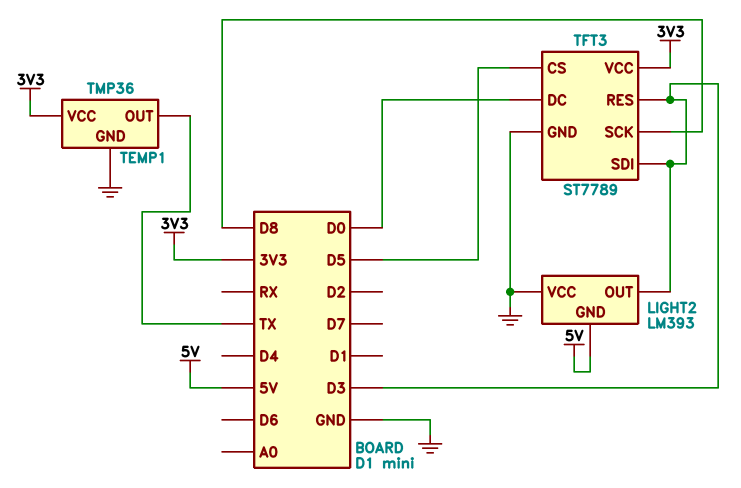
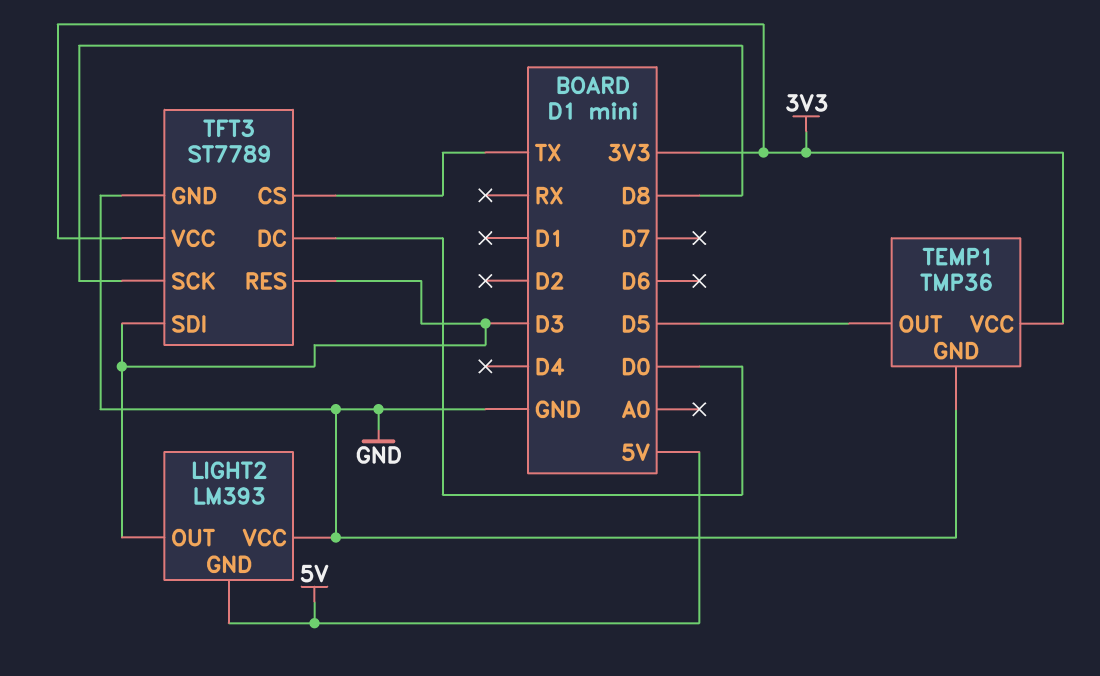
TEMP1 pin OUT: TX -> D5
TFT3 pin CS: D5 -> TX

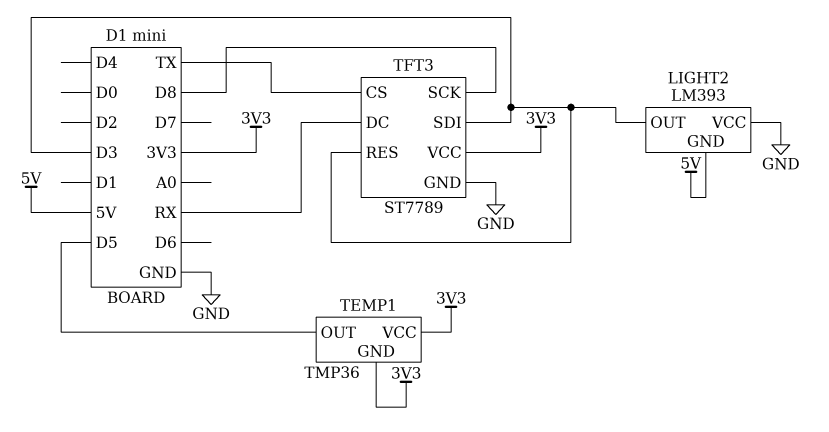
TEMP1 pin GND: GND -> 3V3
TFT3 pin DC: D0 -> RX

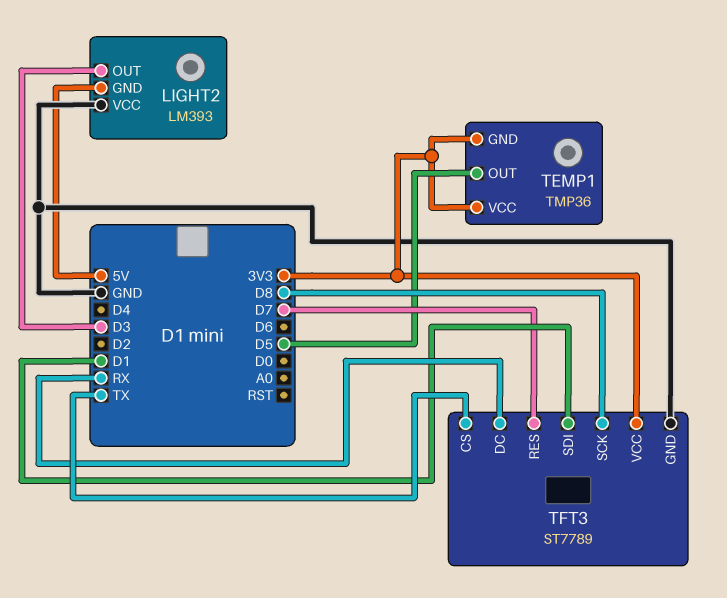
TFT3 pin RES: D3 -> D7
TFT3 pin SDI: D3 -> D1

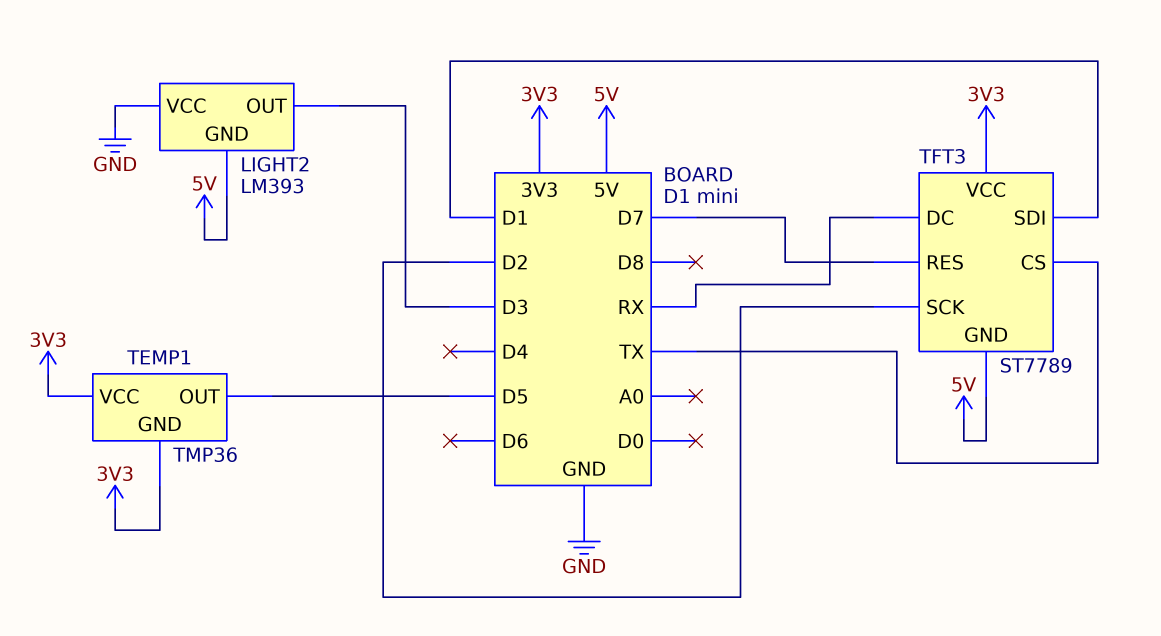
TFT3 pin GND: GND -> 5V
TFT3 pin SCK: D8 -> D2

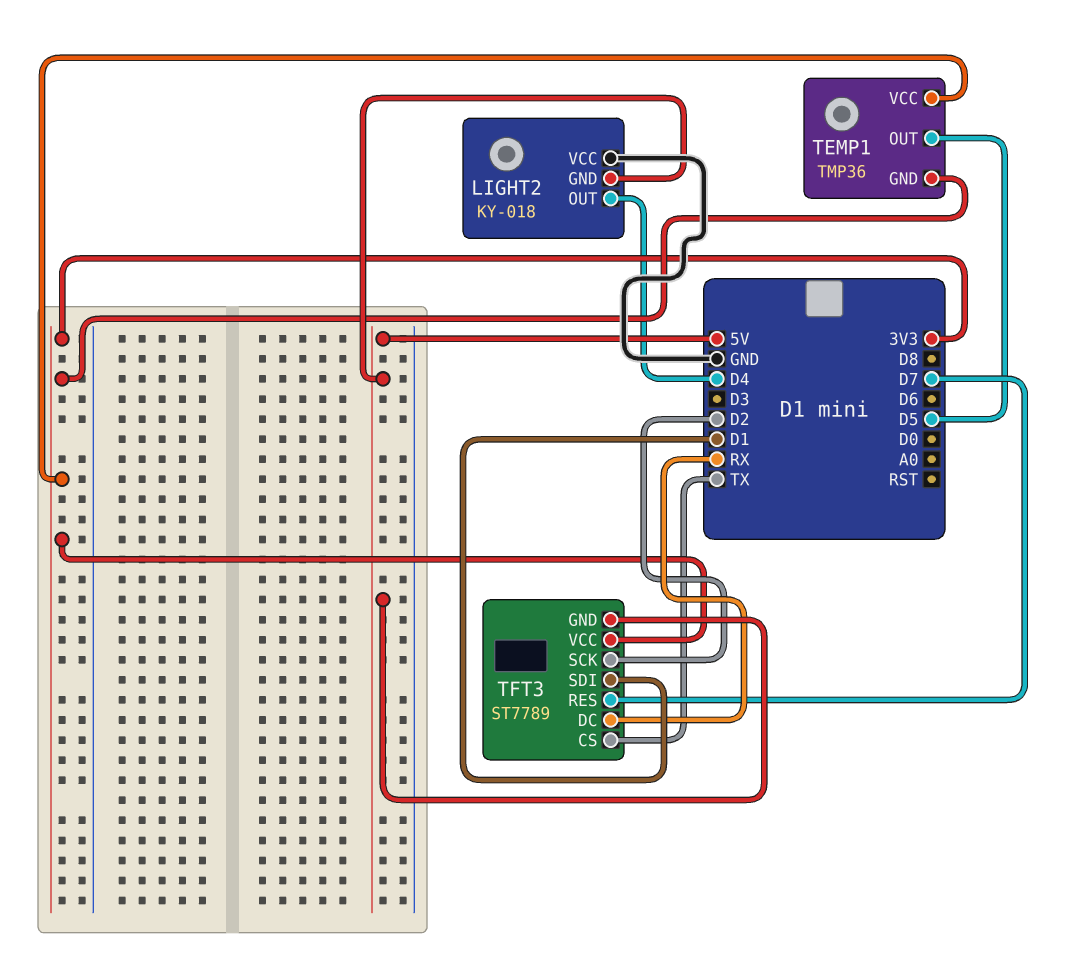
LIGHT2: LM393 -> KY-018
LIGHT2 pin OUT: D3 -> D4

